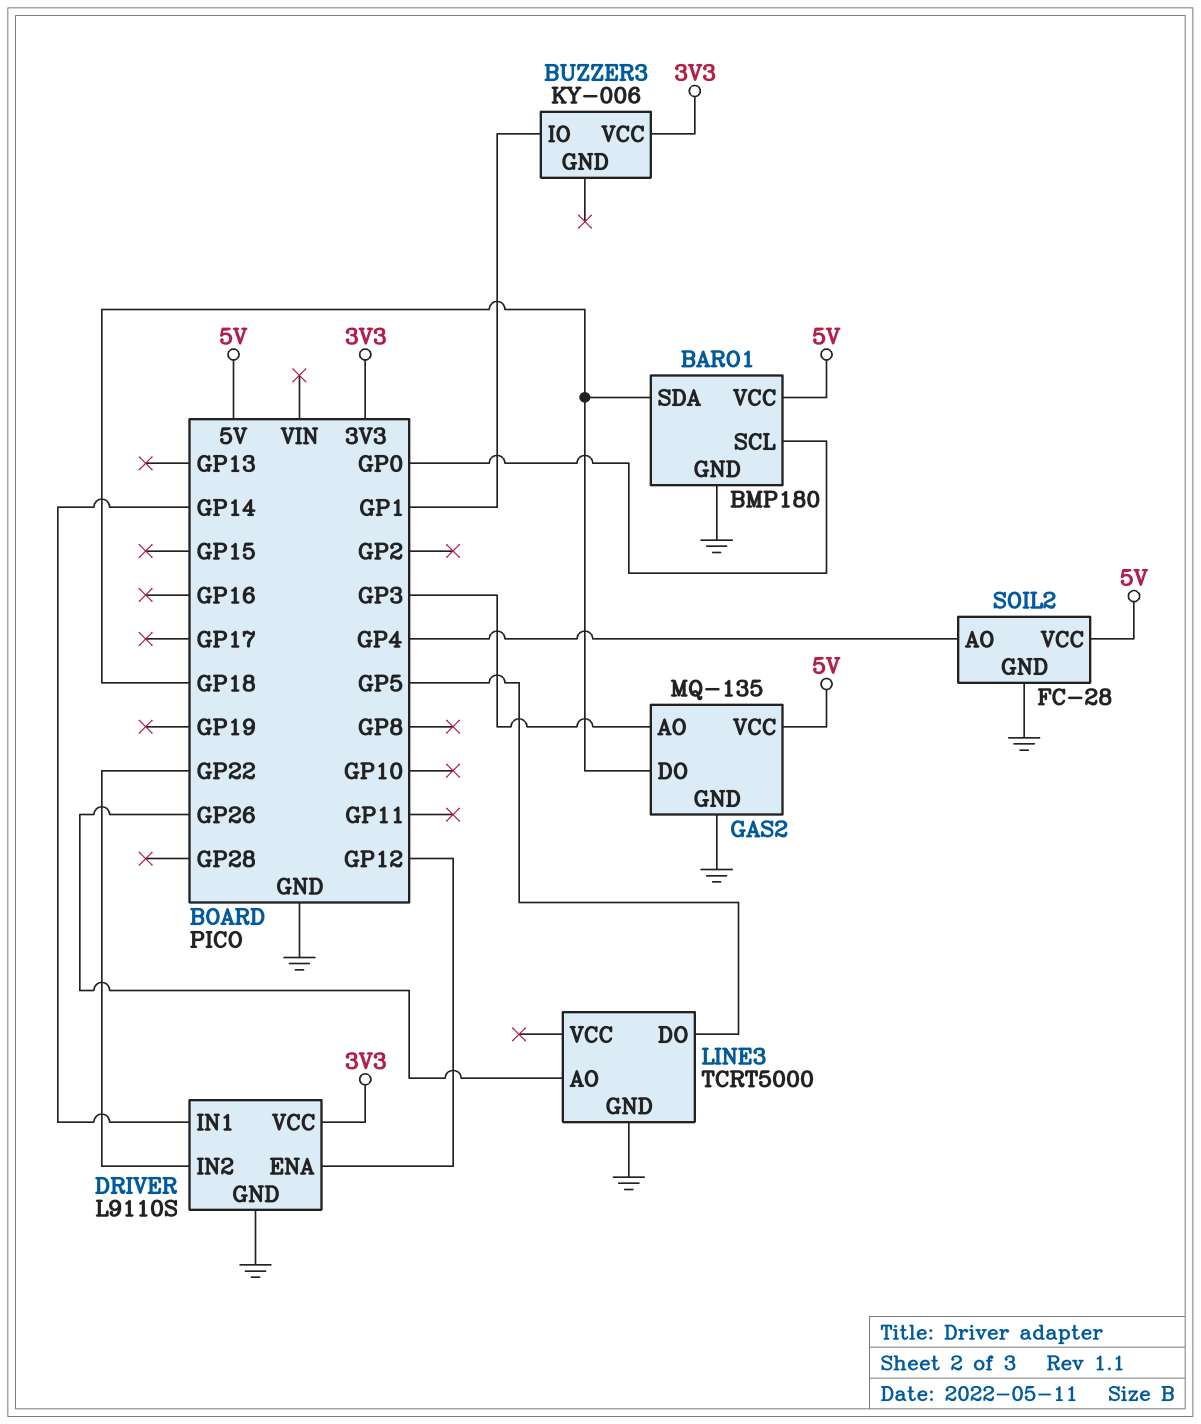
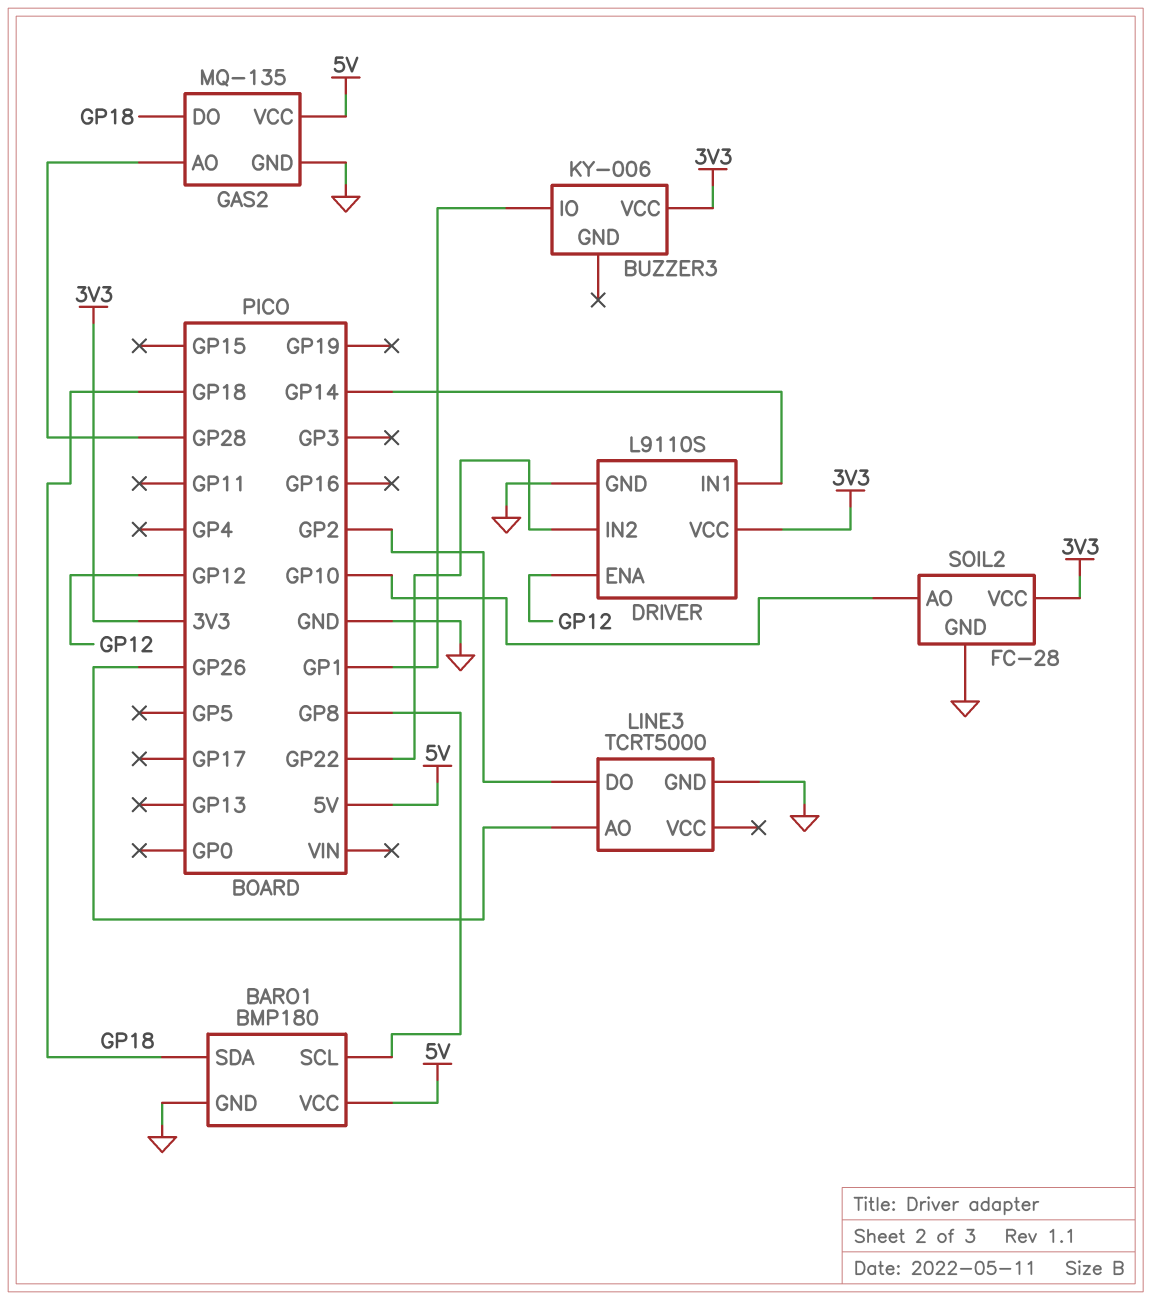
BARO1 pin SCL: GP0 -> GP8
GAS2 pin AO: GP3 -> GP28
LINE3 pin DO: GP5 -> GP2
SOIL2 pin AO: GP4 -> GP10
SOIL2 pin VCC: 5V -> 3V3

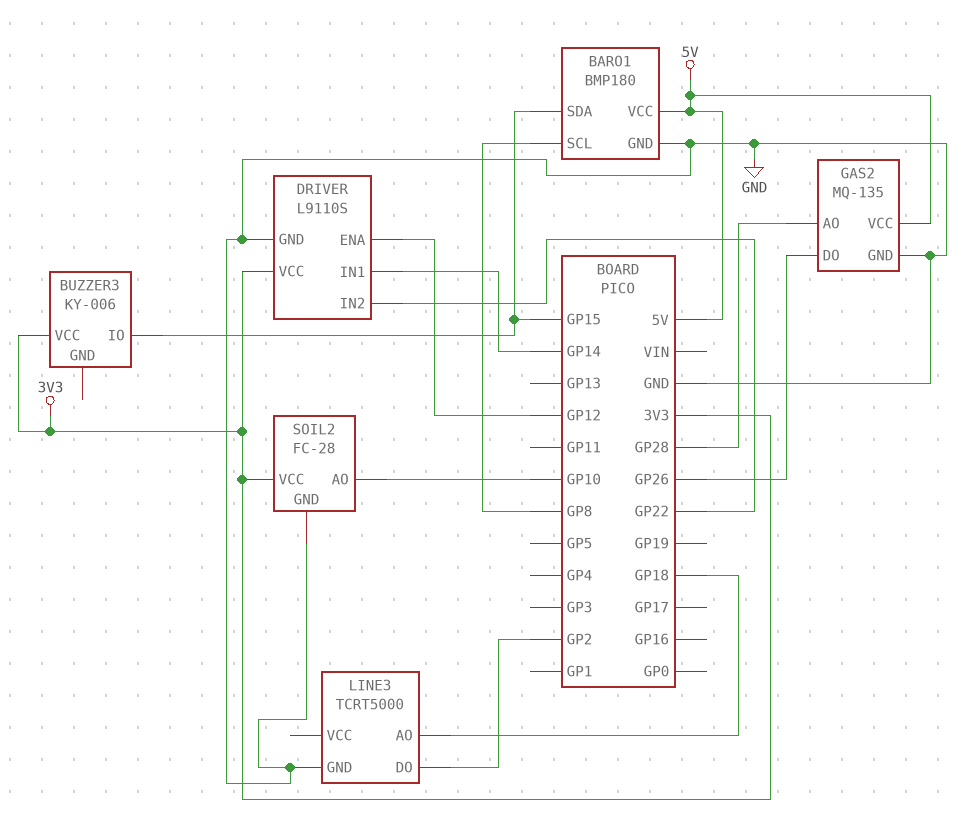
BARO1 pin SDA: GP18 -> GP15
BUZZER3 pin IO: GP1 -> GP15
GAS2 pin DO: GP18 -> GP26
LINE3 pin AO: GP26 -> GP18

